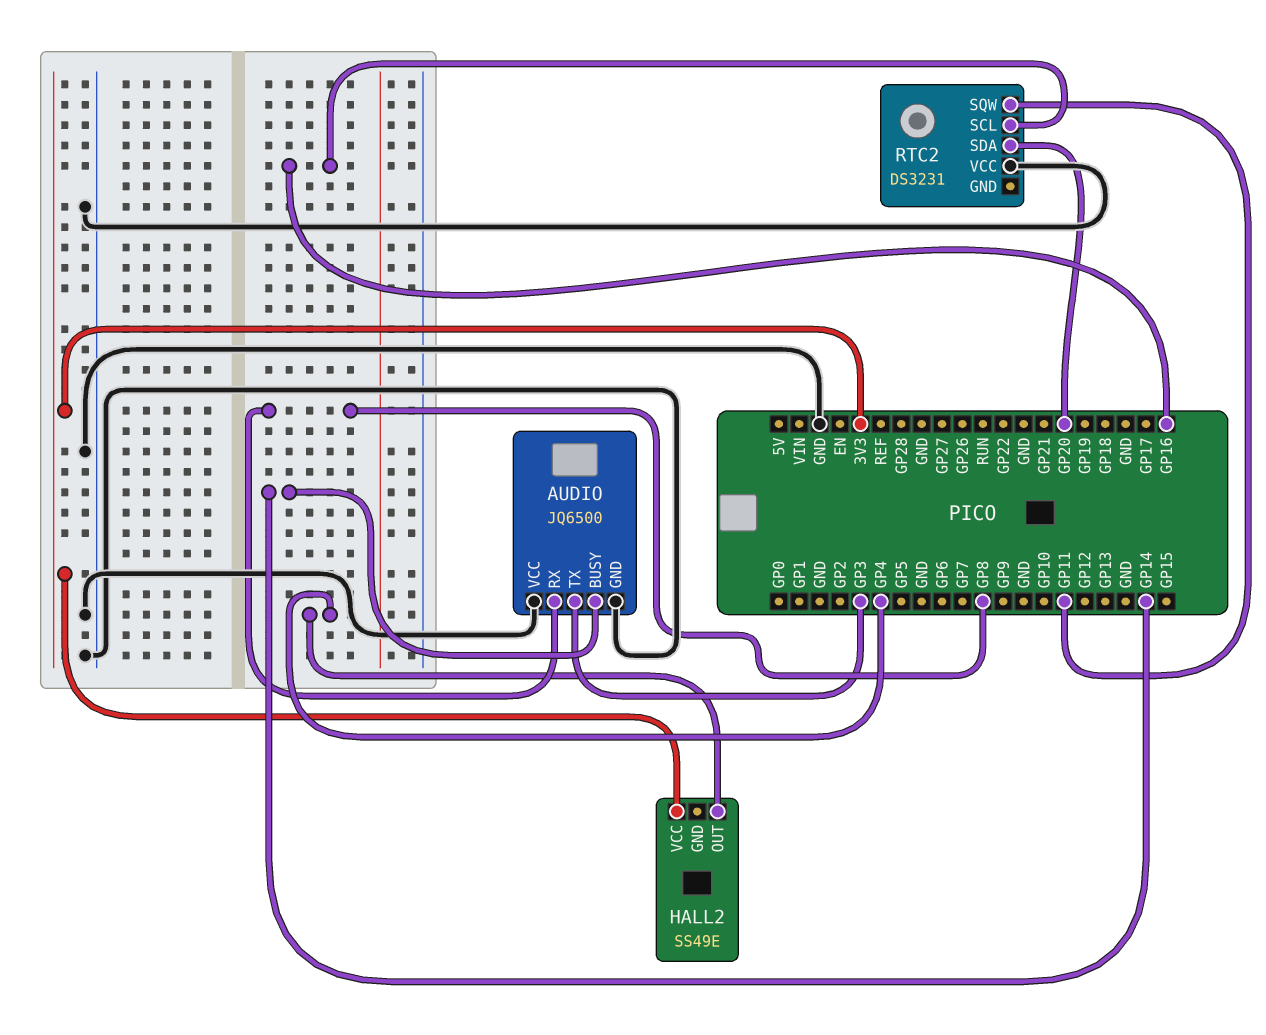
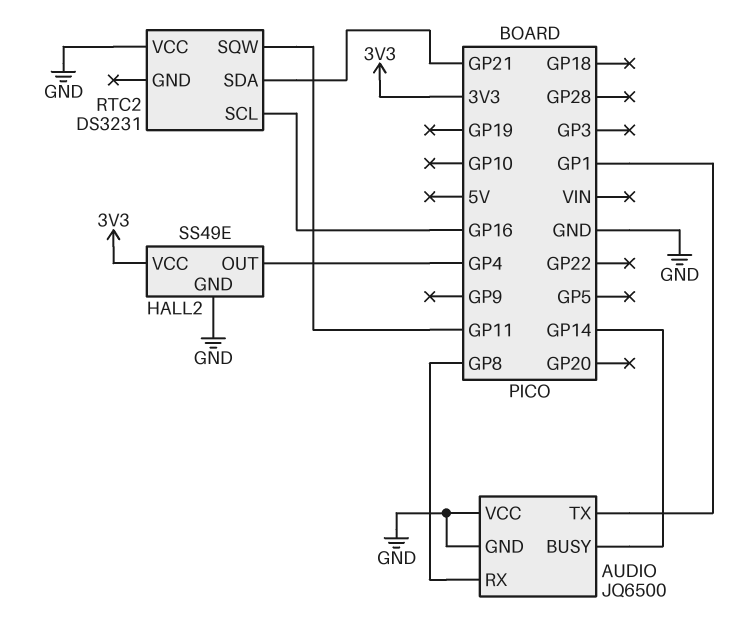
AUDIO pin TX: GP3 -> GP1
HALL2 pin GND: none -> GND
RTC2 pin SDA: GP20 -> GP21

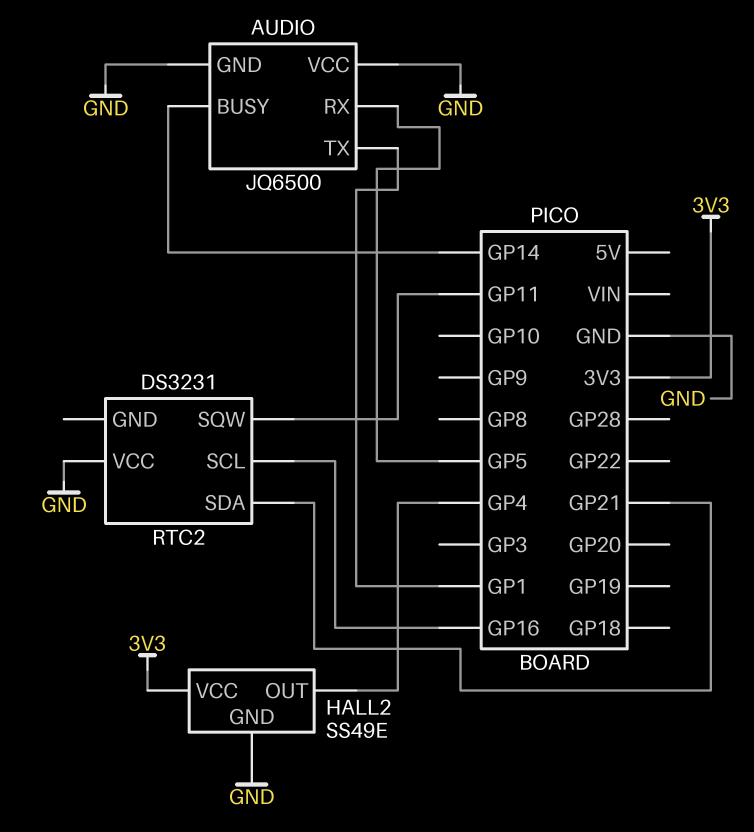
AUDIO pin RX: GP8 -> GP5

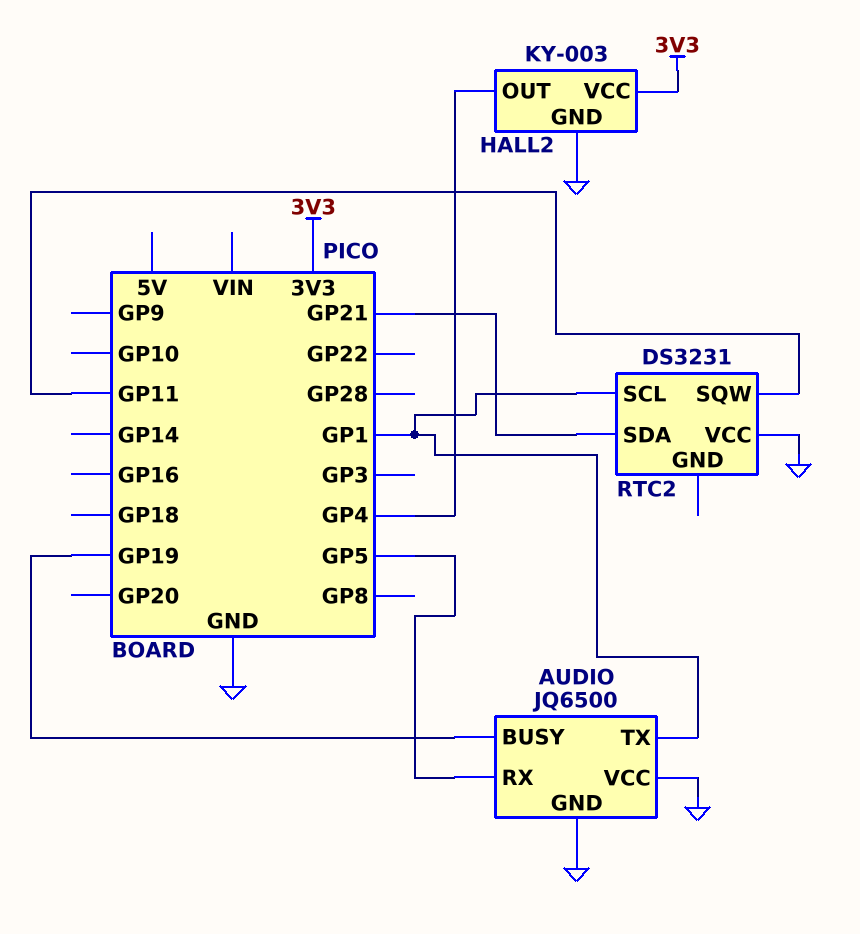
AUDIO pin BUSY: GP14 -> GP19
HALL2: SS49E -> KY-003
RTC2 pin SCL: GP16 -> GP1

